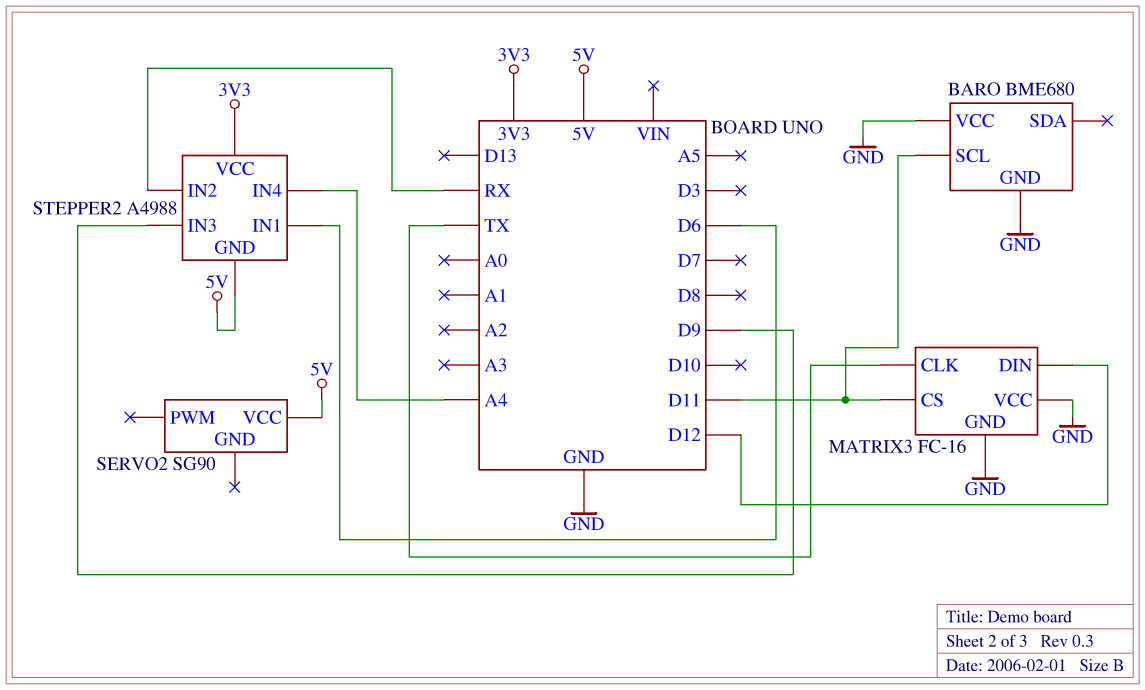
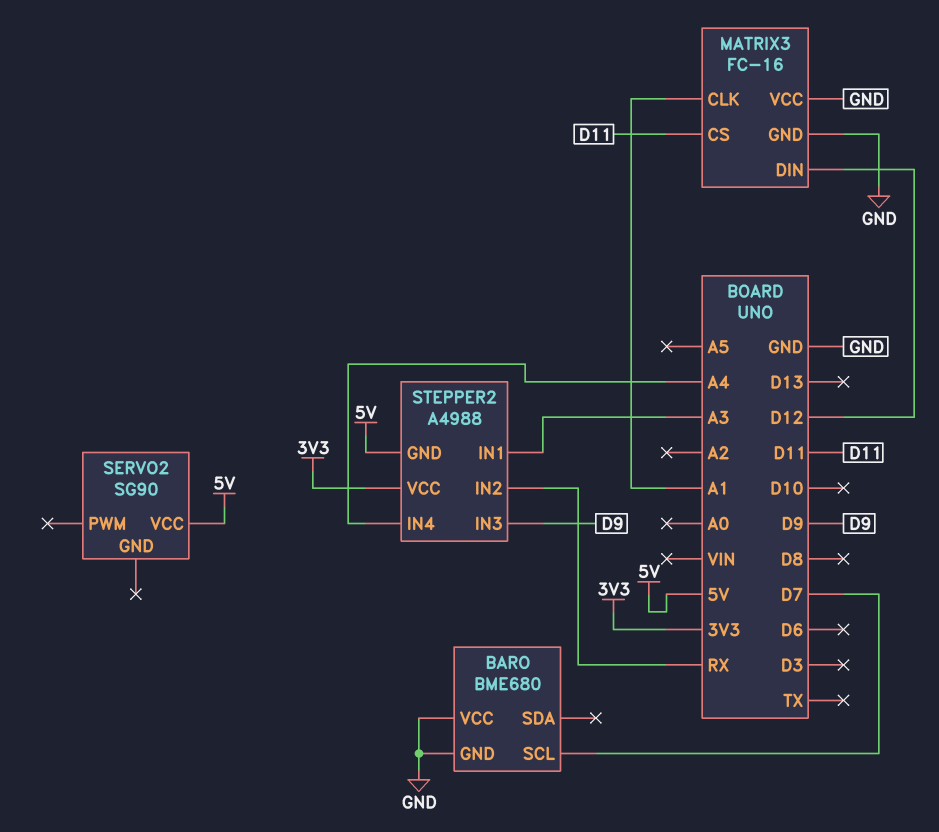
BARO pin SCL: D11 -> D7
MATRIX3 pin CLK: TX -> A1
STEPPER2 pin IN1: D6 -> A3

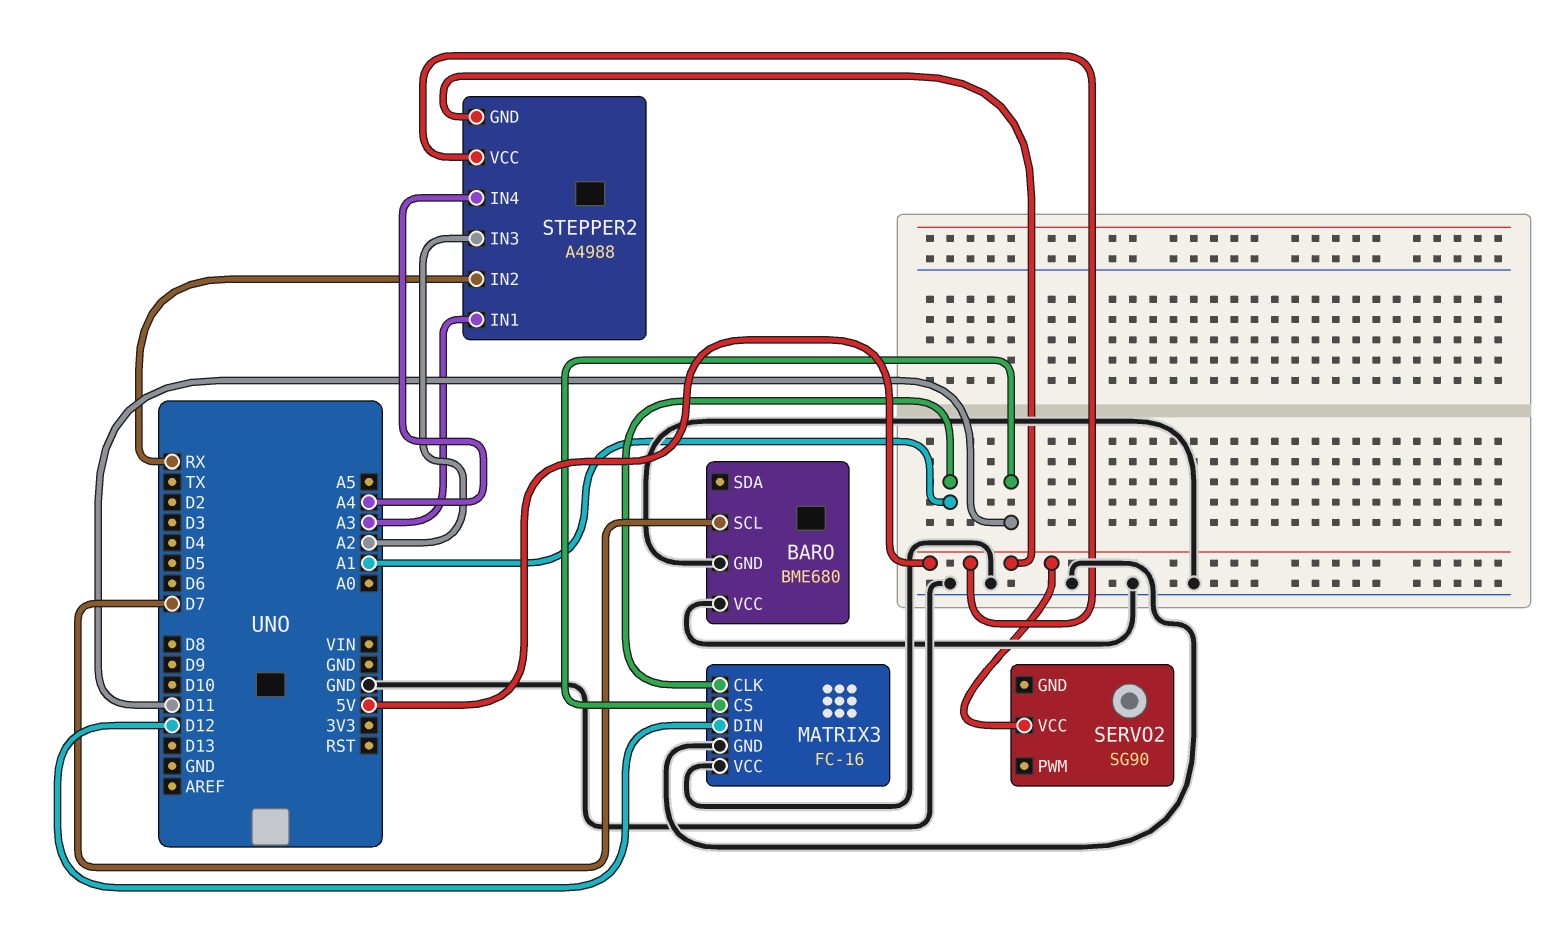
STEPPER2 pin IN3: D9 -> A2
STEPPER2 pin VCC: 3V3 -> 5V

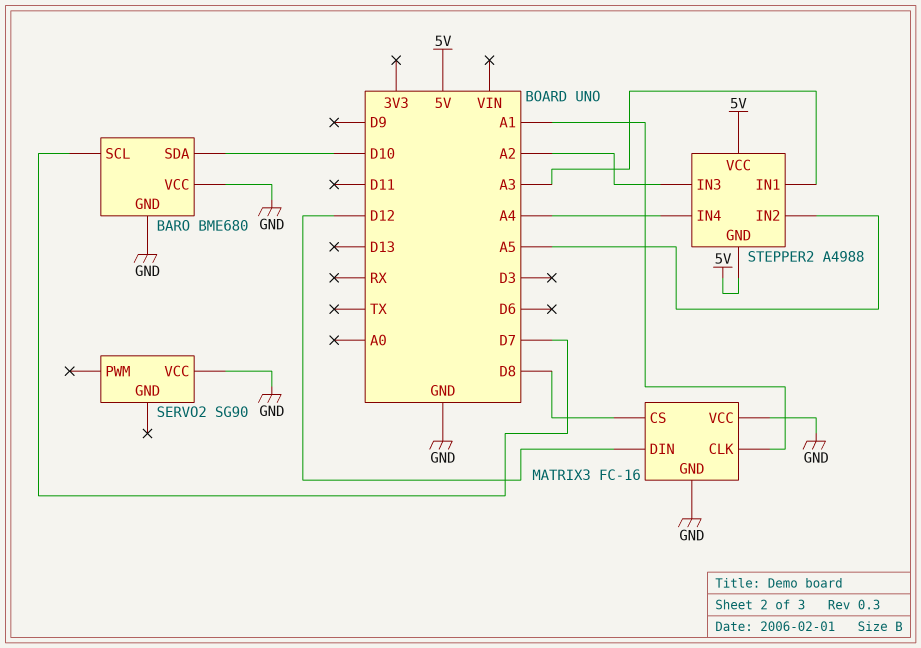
BARO pin SDA: none -> D10
MATRIX3 pin CS: D11 -> D8
SERVO2 pin VCC: 5V -> GND
STEPPER2 pin IN2: RX -> A5

